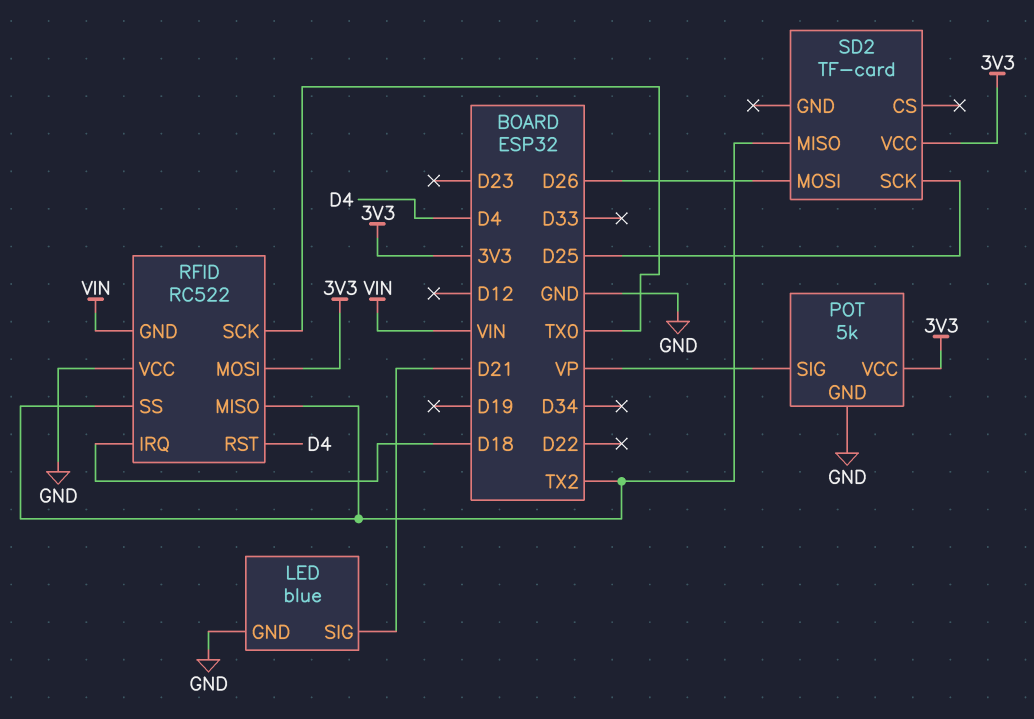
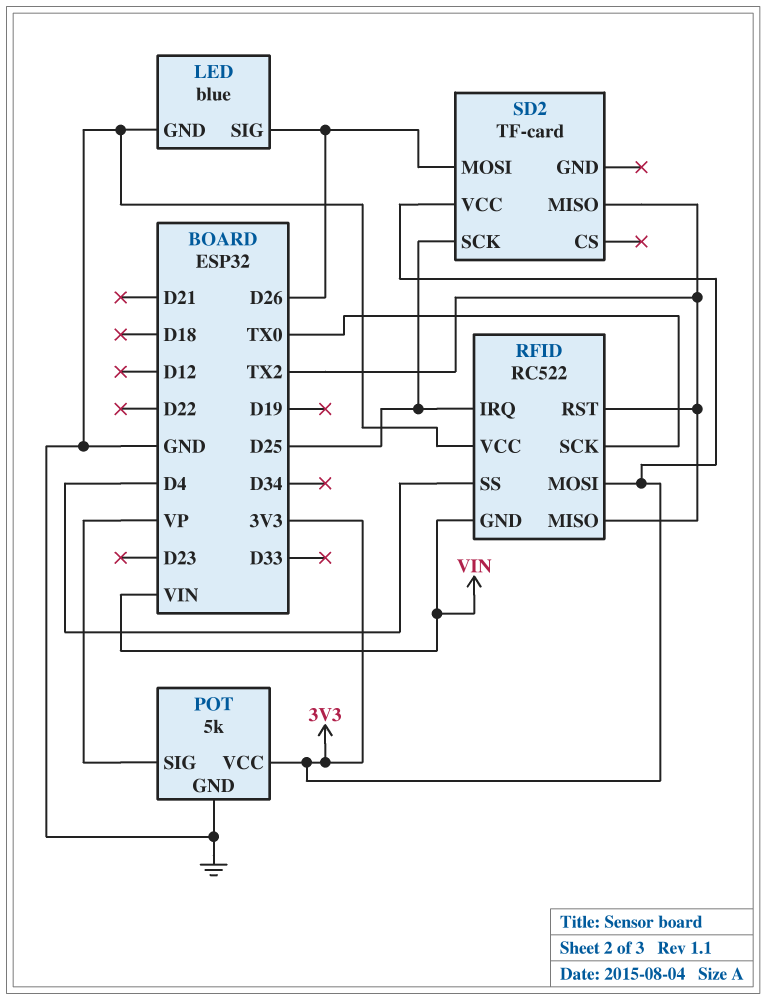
LED pin SIG: D21 -> D26
RFID pin IRQ: D18 -> D25
RFID pin RST: D4 -> TX2
RFID pin SS: TX2 -> D4

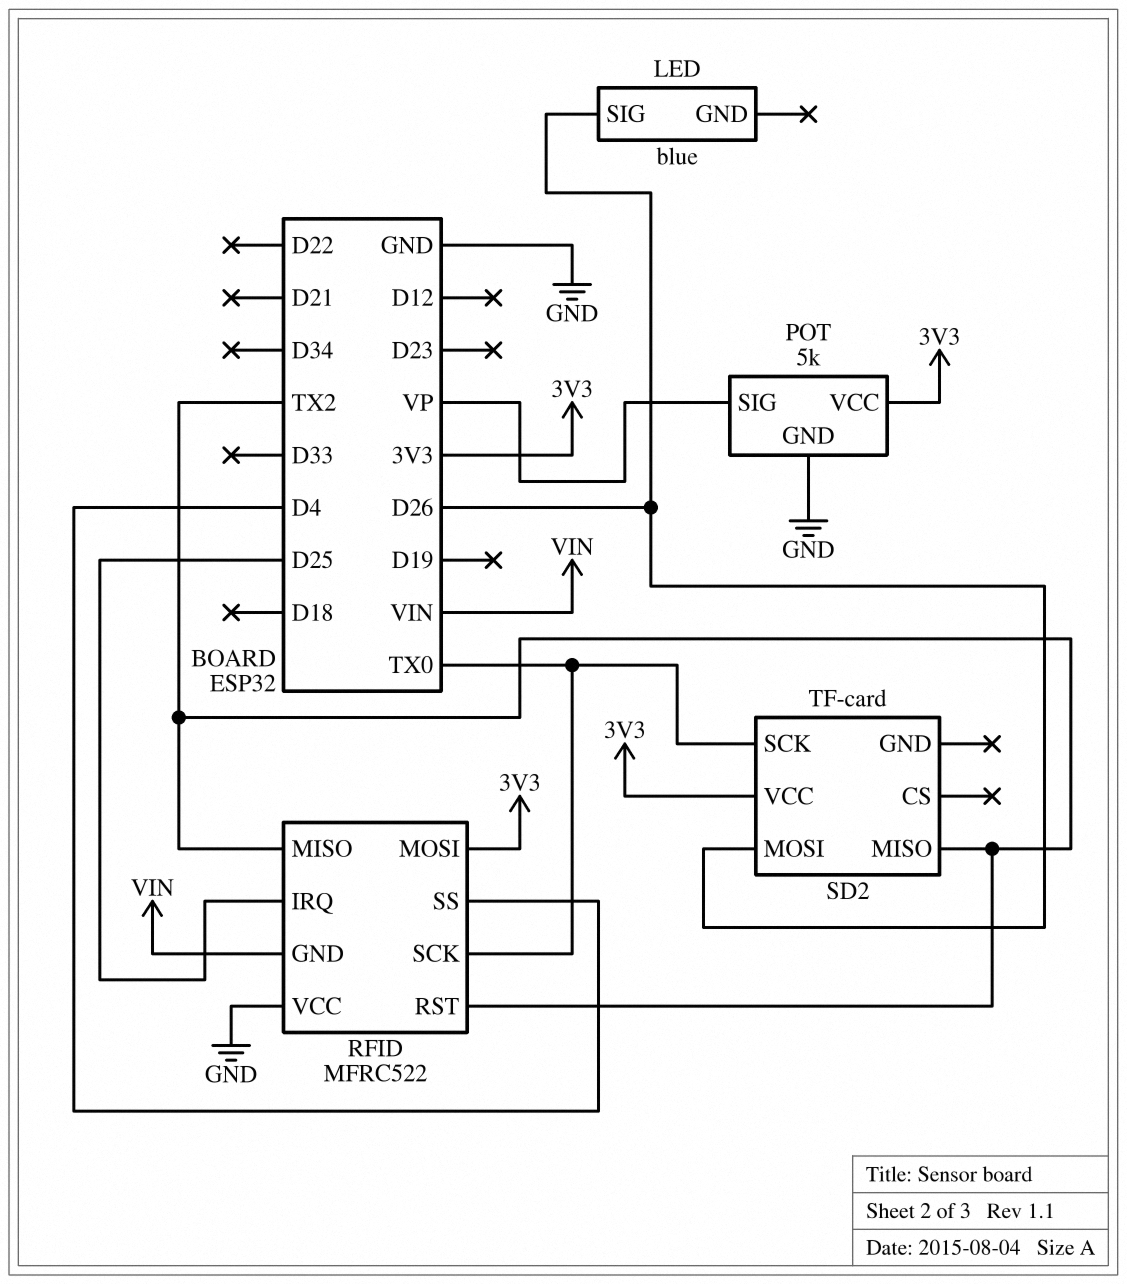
LED pin GND: GND -> none
RFID: RC522 -> MFRC522
SD2 pin SCK: D25 -> TX0

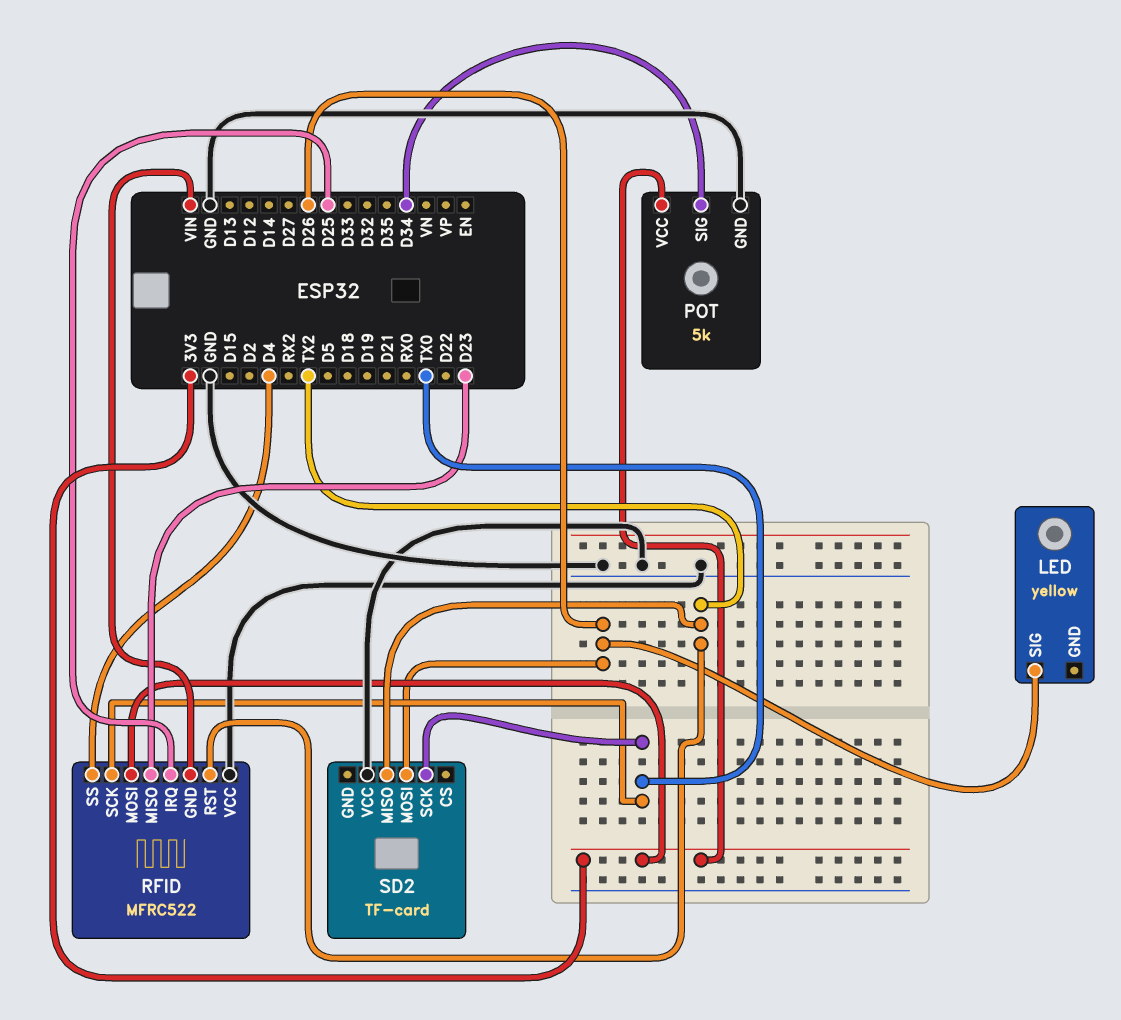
LED: blue -> yellow
POT pin SIG: VP -> D34
RFID pin MISO: TX2 -> D23
SD2 pin VCC: 3V3 -> GND

